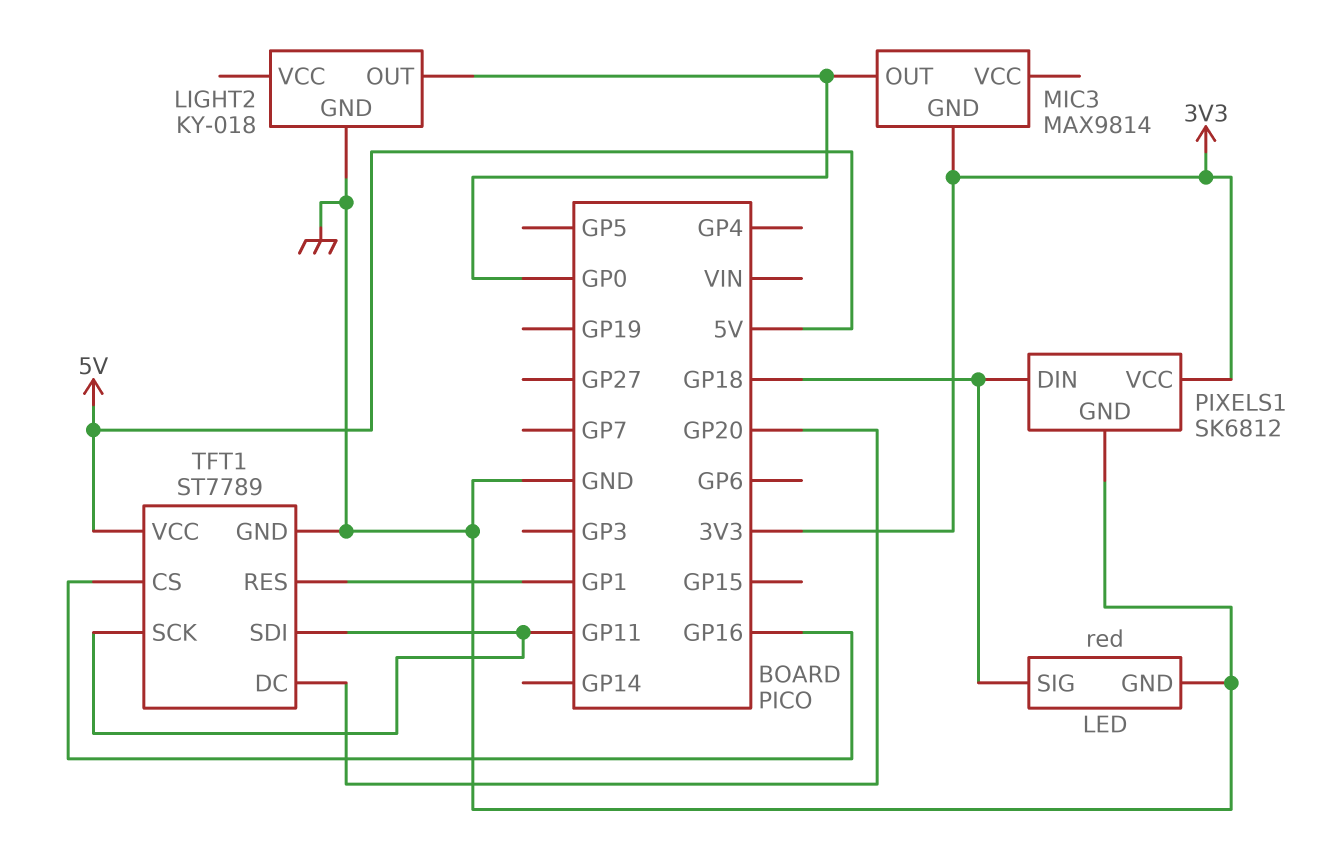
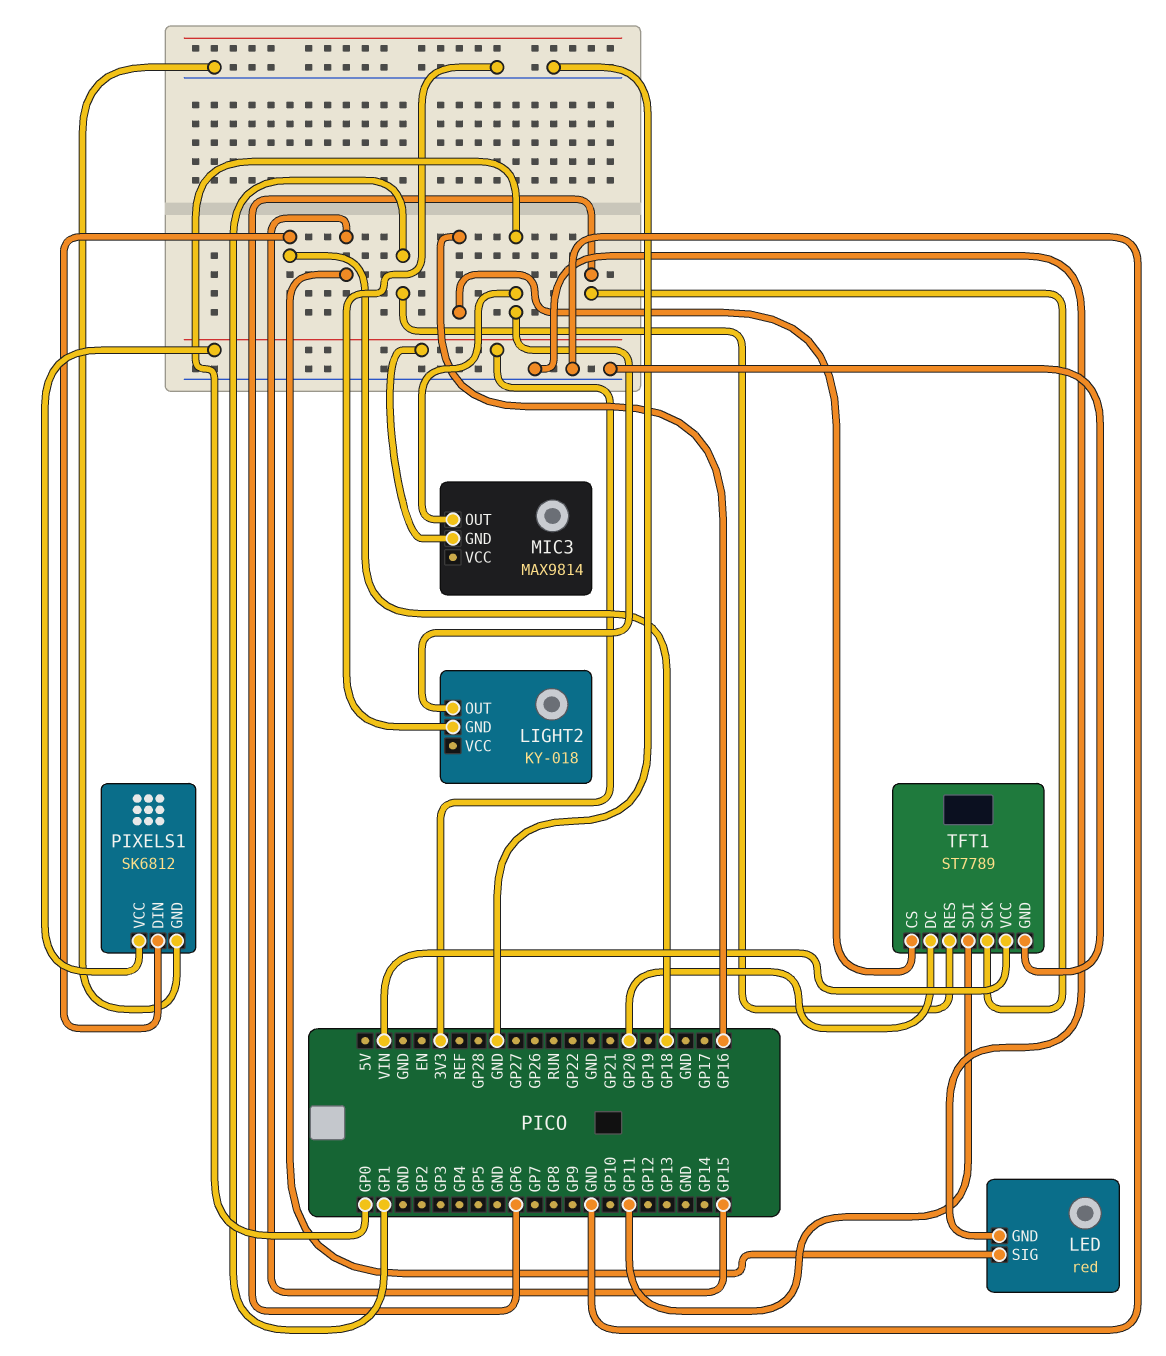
LED pin SIG: GP18 -> GP15
TFT1 pin SCK: GP11 -> GP6
TFT1 pin VCC: 5V -> VIN

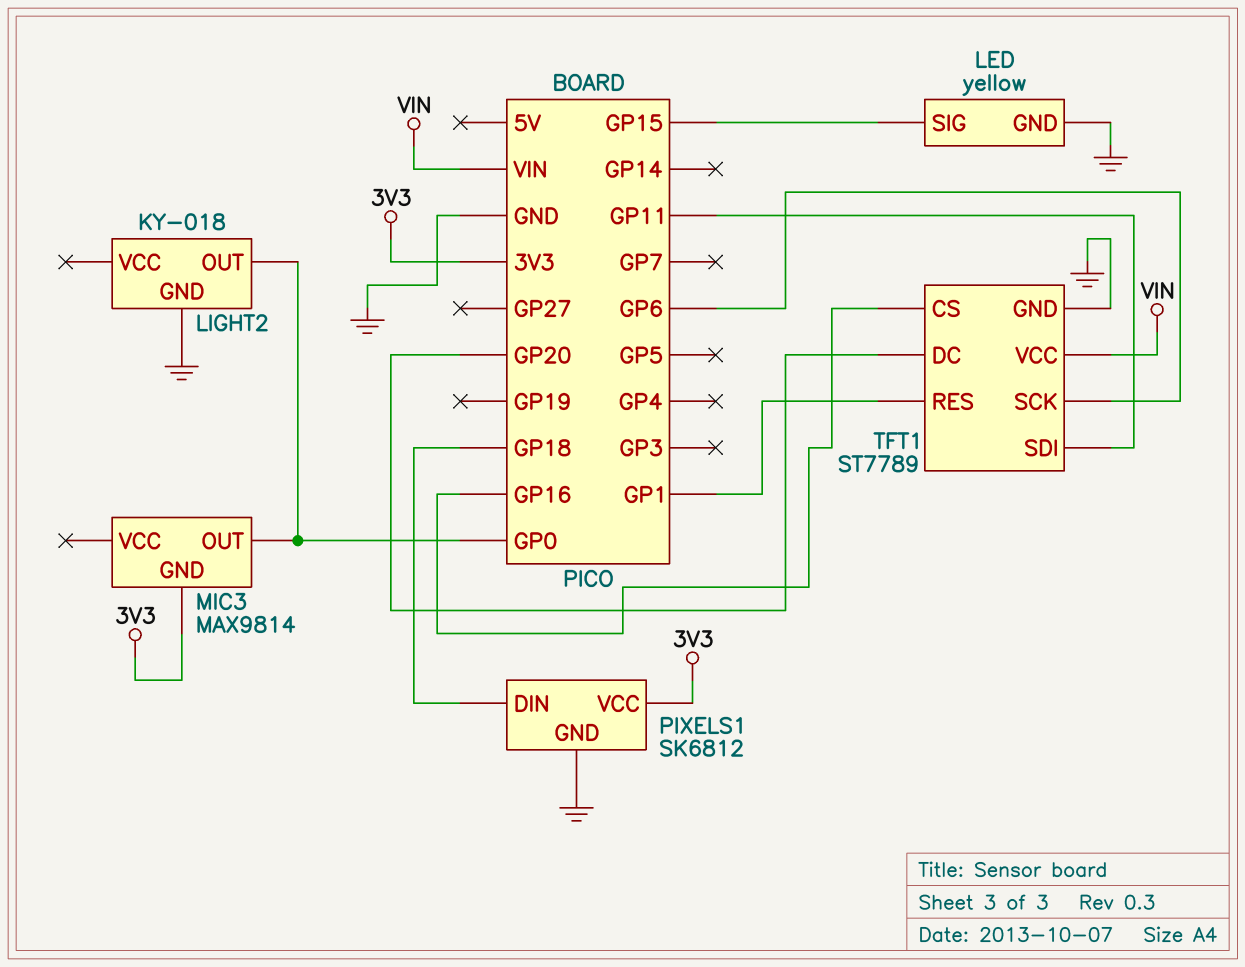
LED: red -> yellow

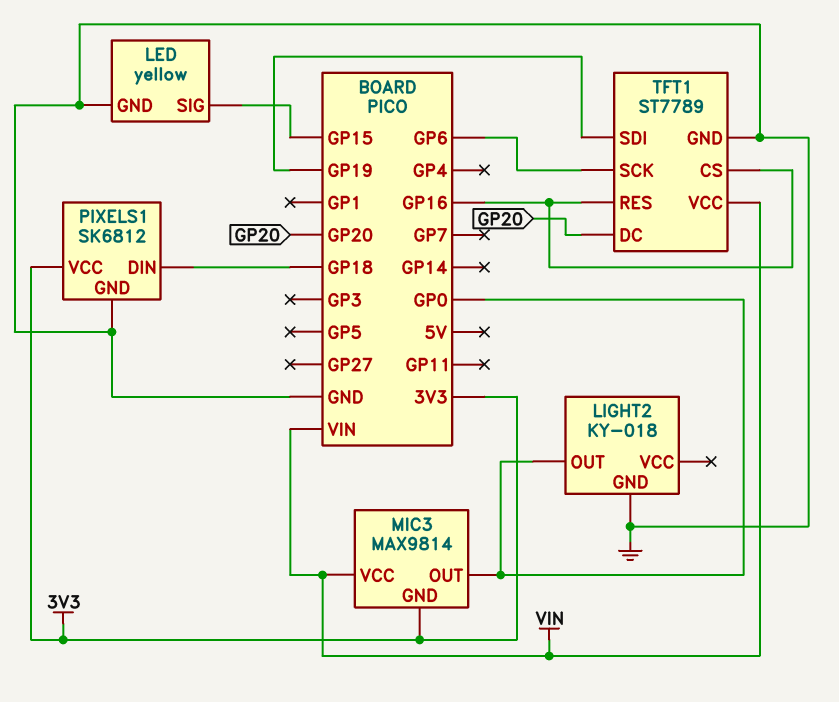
MIC3 pin VCC: none -> VIN
TFT1 pin RES: GP1 -> GP16
TFT1 pin SDI: GP11 -> GP19

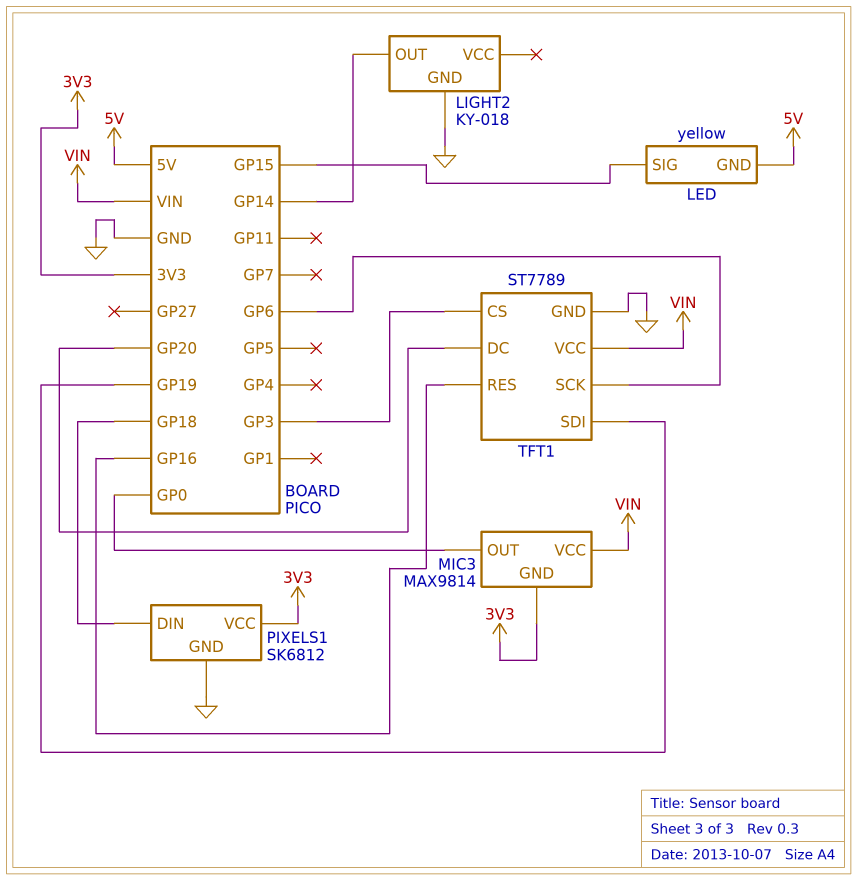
LED pin GND: GND -> 5V
LIGHT2 pin OUT: GP0 -> GP14
TFT1 pin CS: GP16 -> GP3

